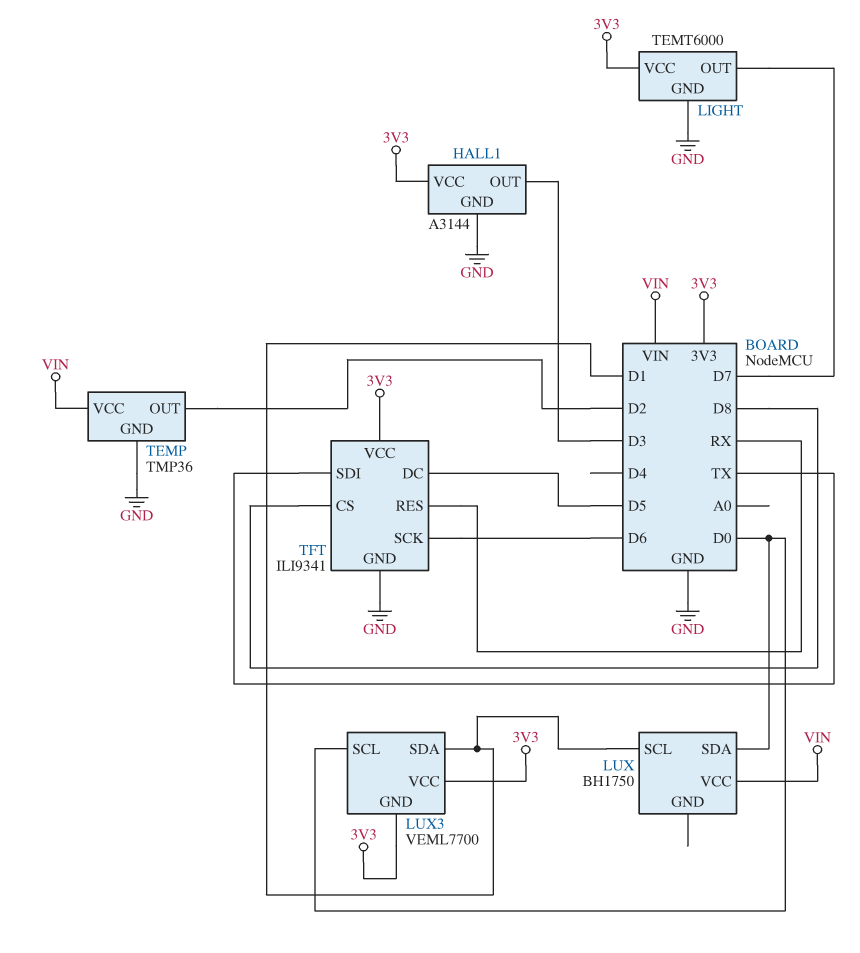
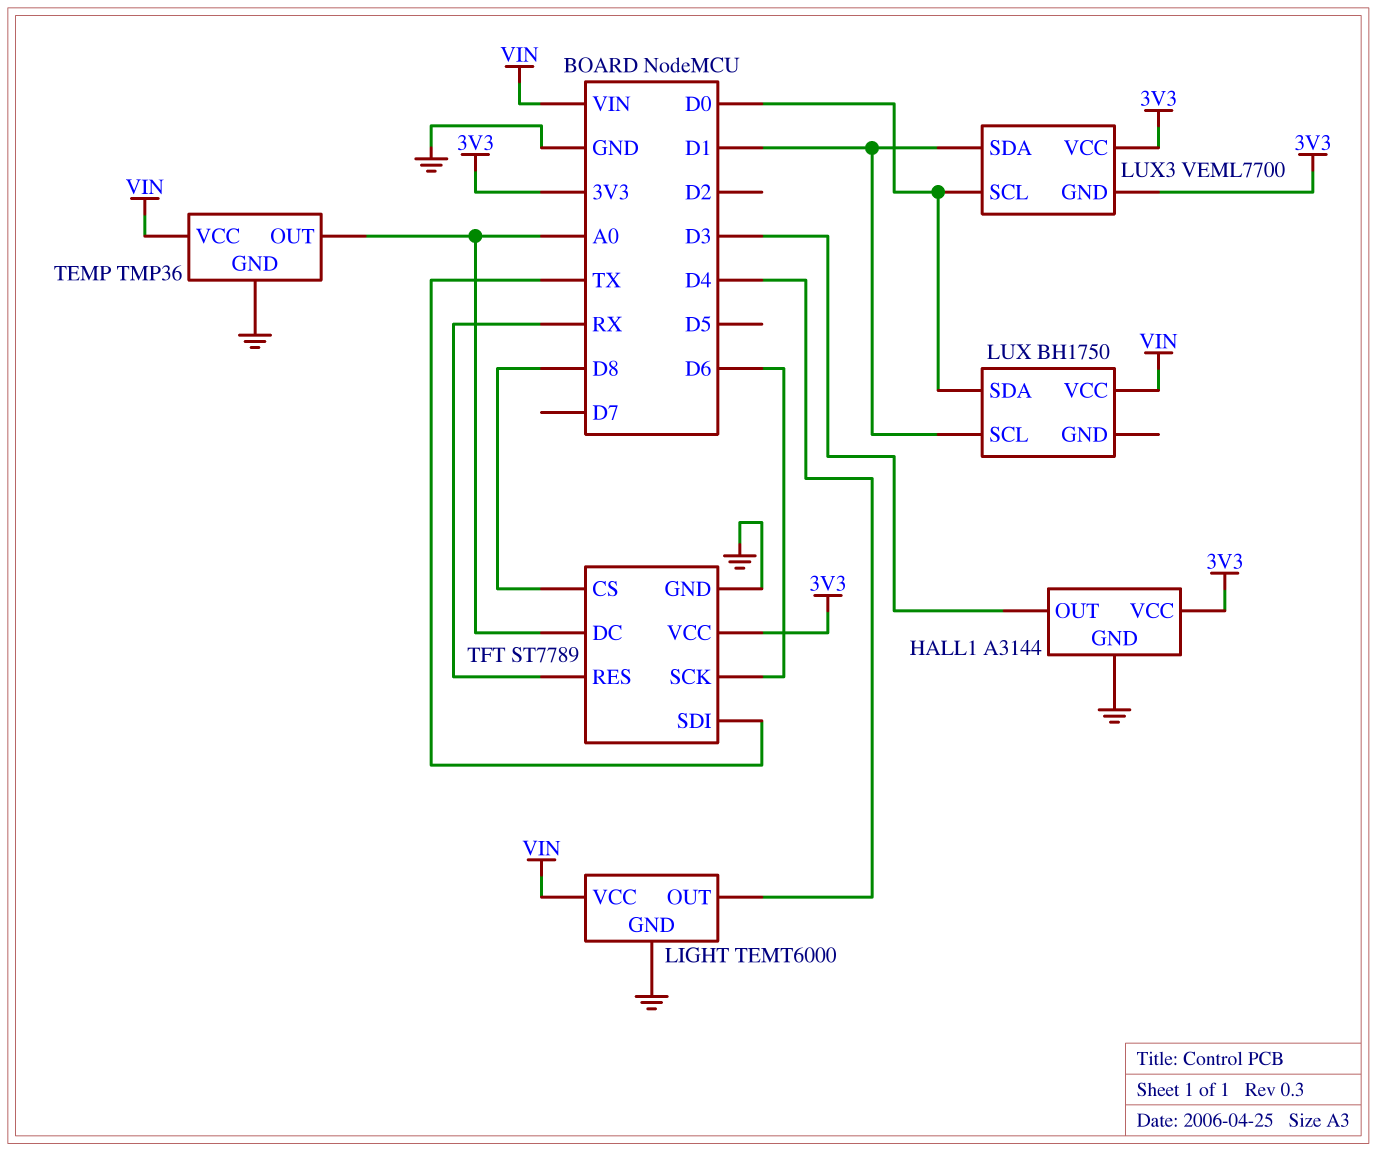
LIGHT pin OUT: D7 -> D4
LIGHT pin VCC: 3V3 -> VIN
TEMP pin OUT: D2 -> A0
TFT: ILI9341 -> ST7789
TFT pin DC: D5 -> A0

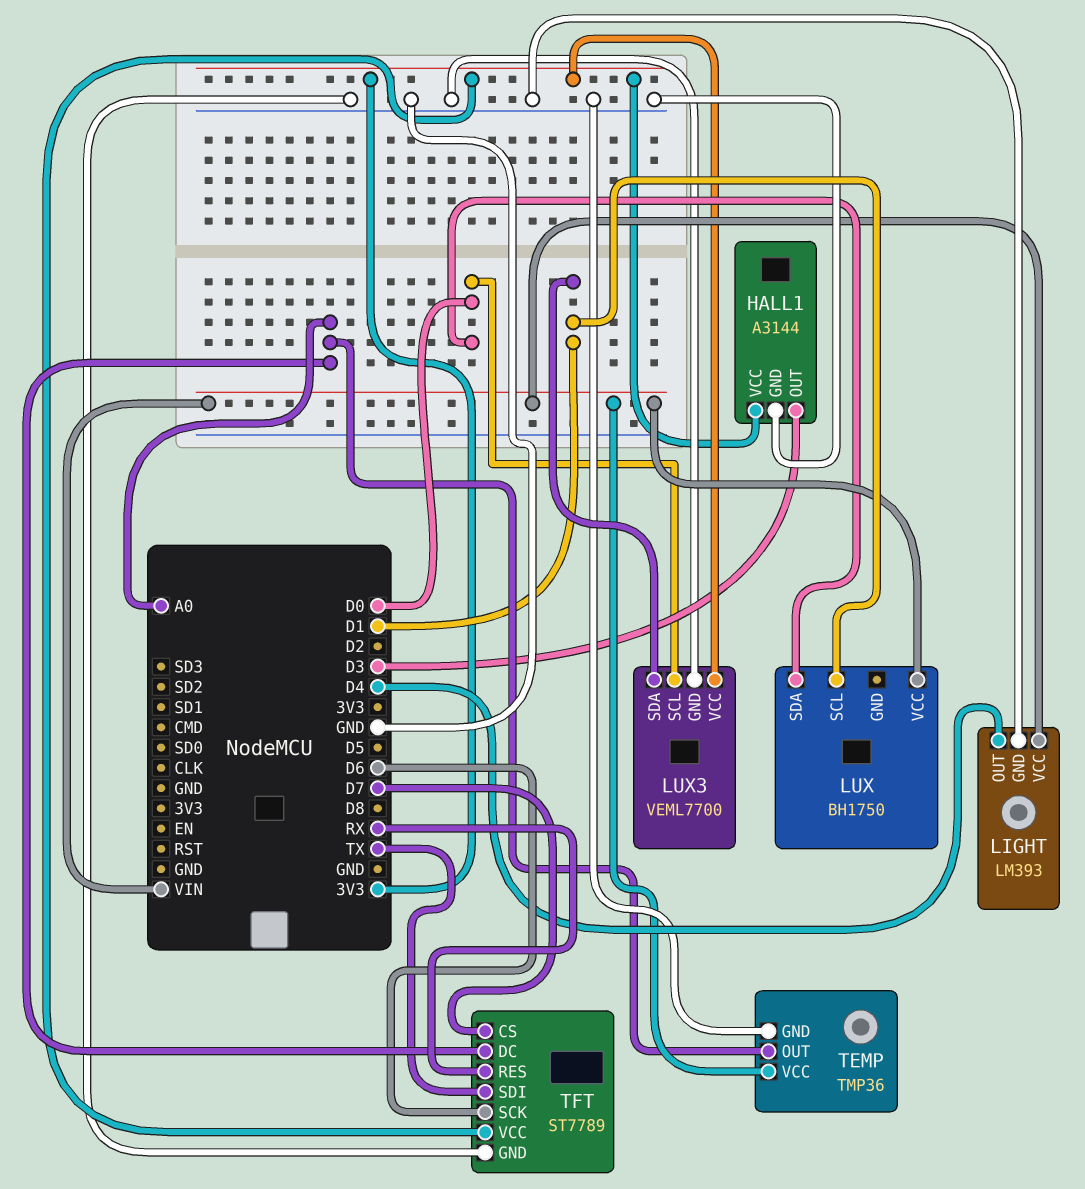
LIGHT: TEMT6000 -> LM393
LUX3 pin GND: 3V3 -> GND
TFT pin CS: D8 -> D7

